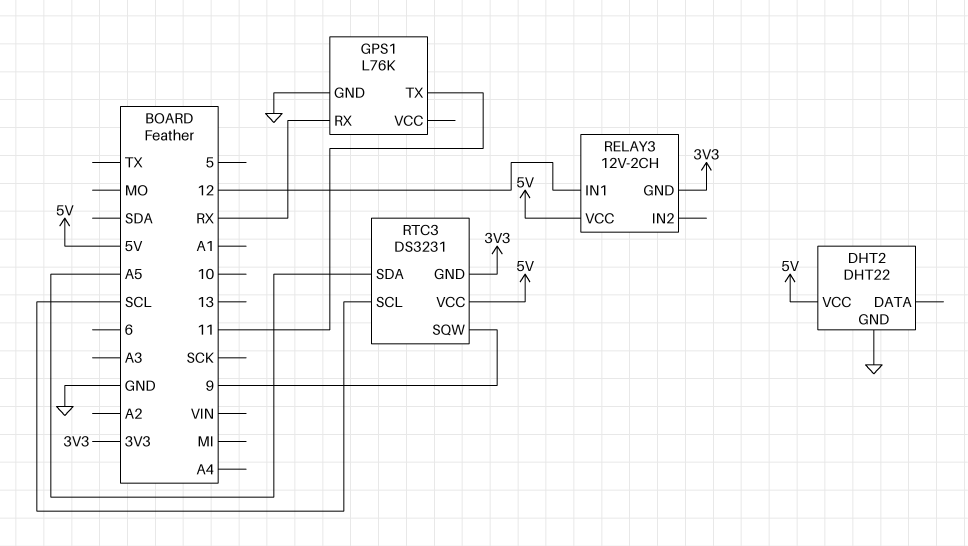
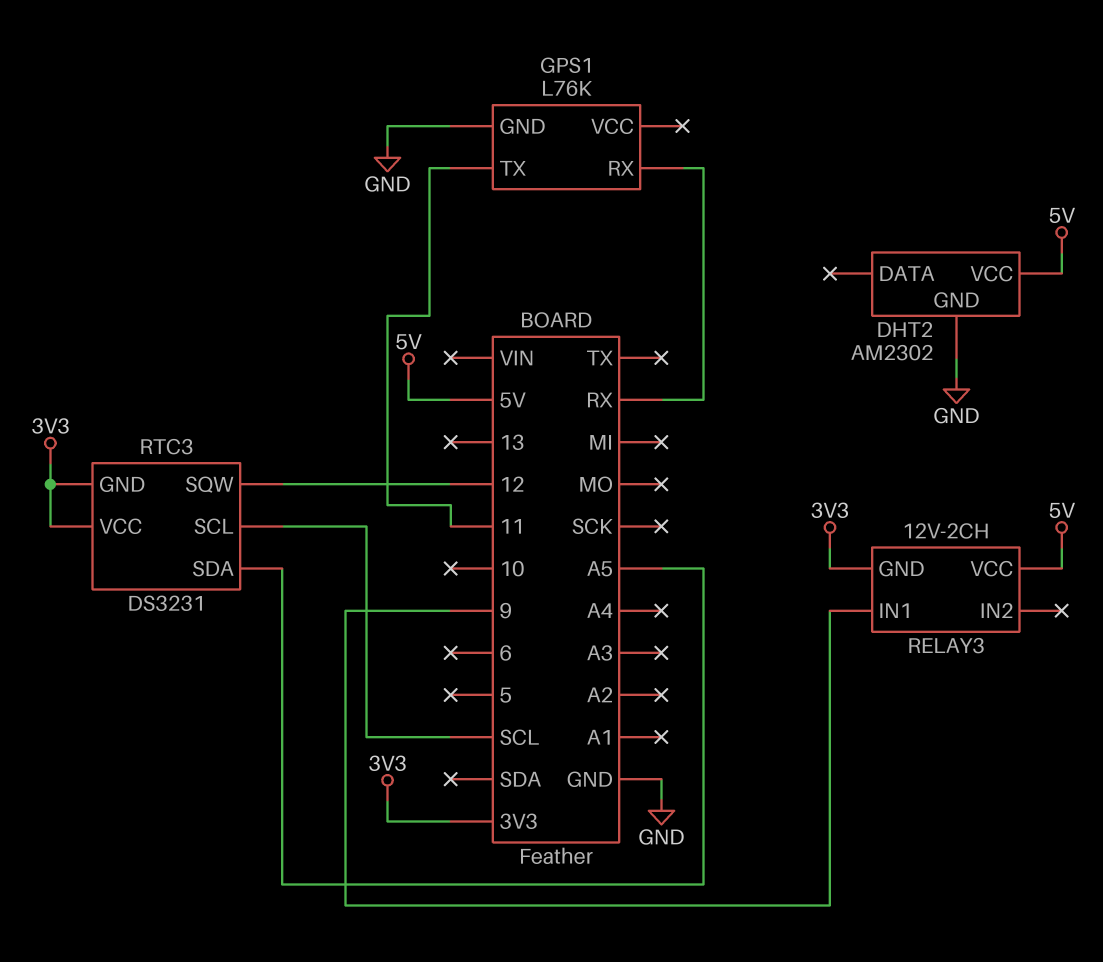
DHT2: DHT22 -> AM2302
RELAY3 pin IN1: 12 -> 9
RTC3 pin SQW: 9 -> 12
RTC3 pin VCC: 5V -> 3V3

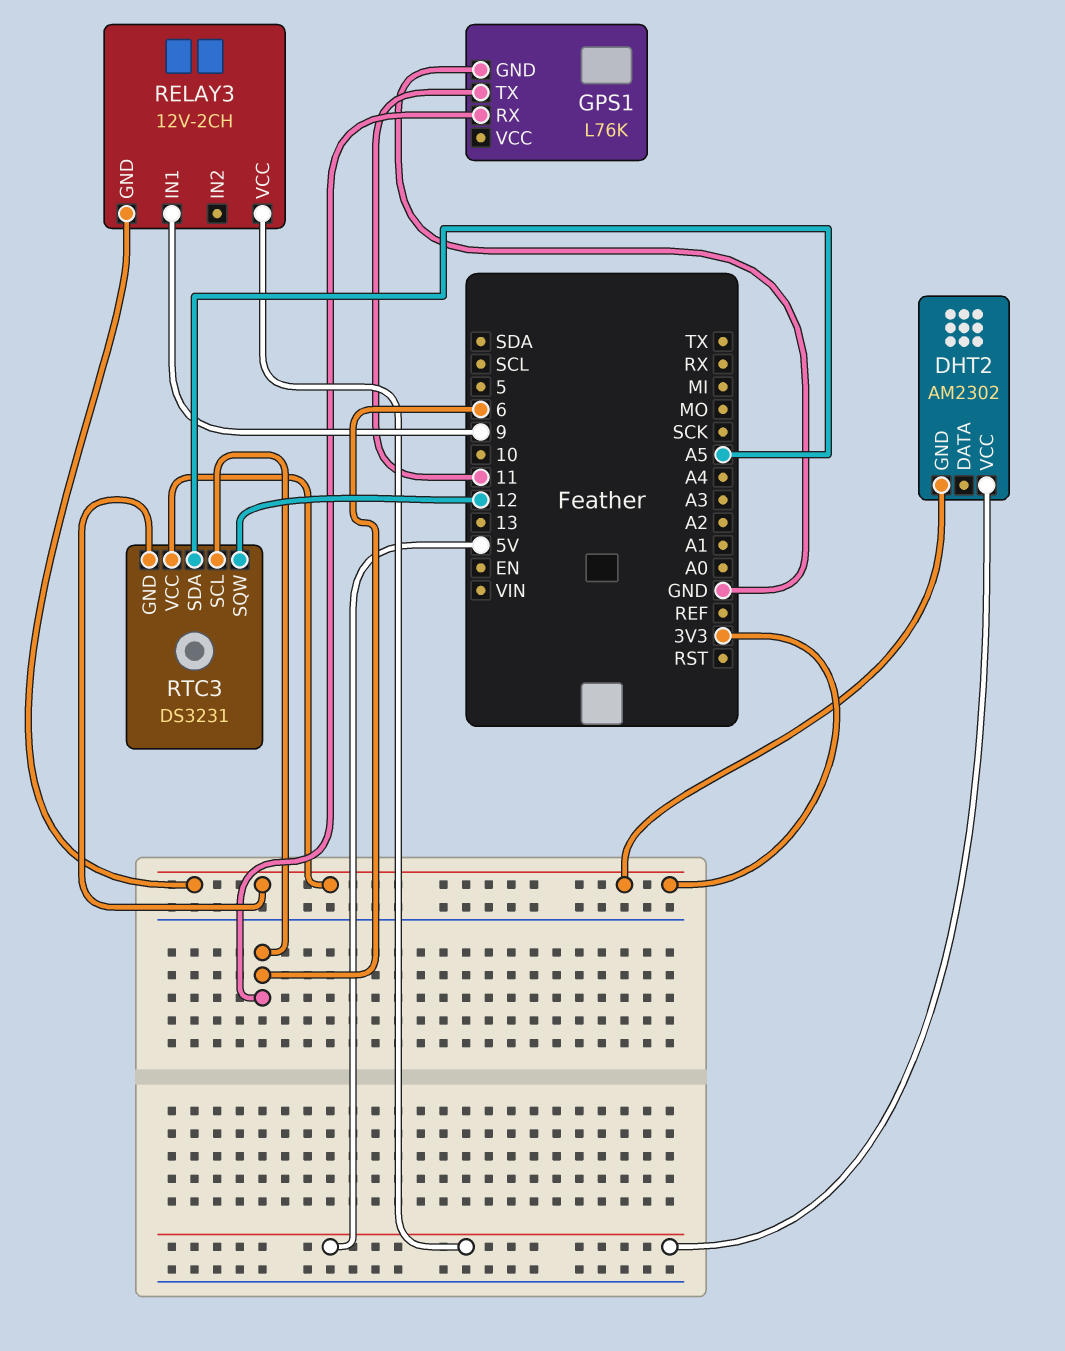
DHT2 pin GND: GND -> 3V3
GPS1 pin RX: RX -> 6
RTC3 pin SCL: SCL -> 6

